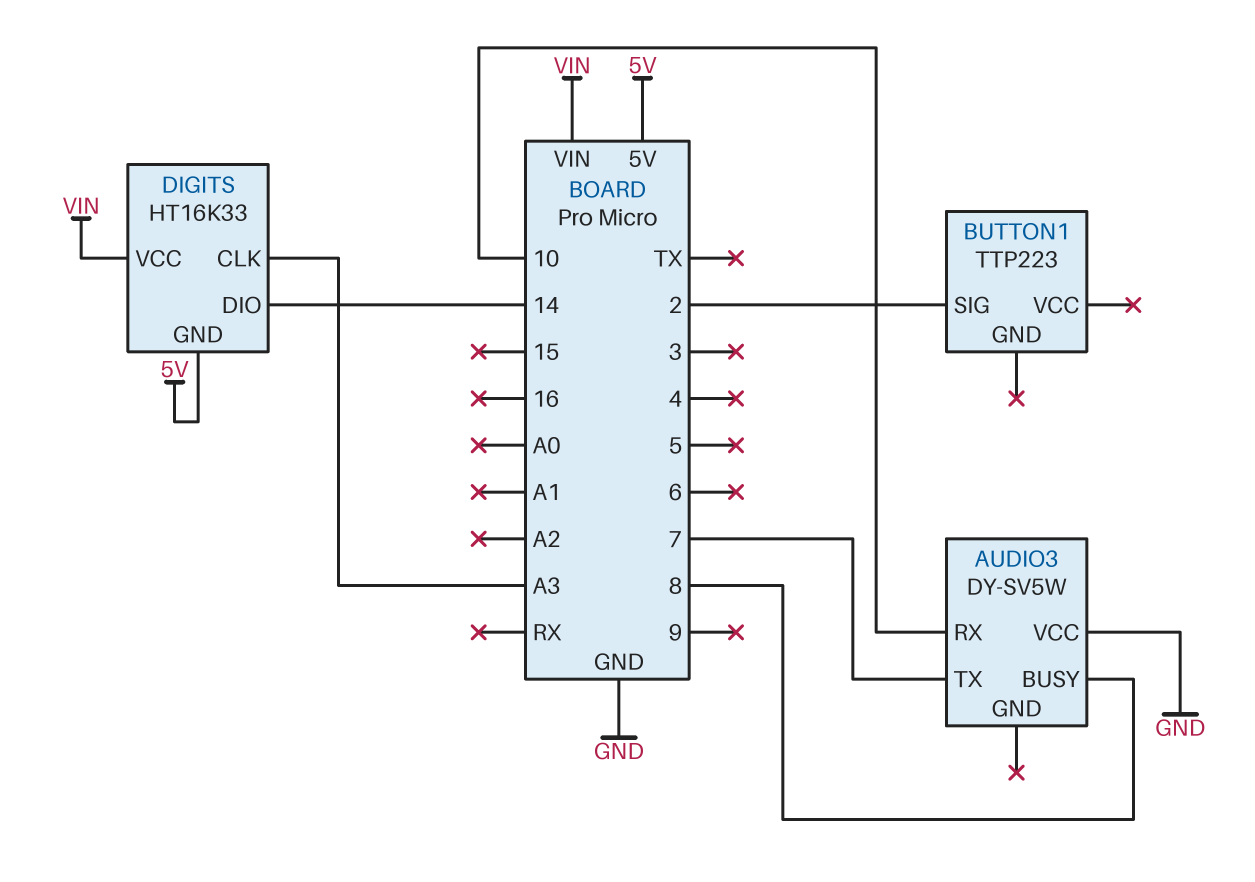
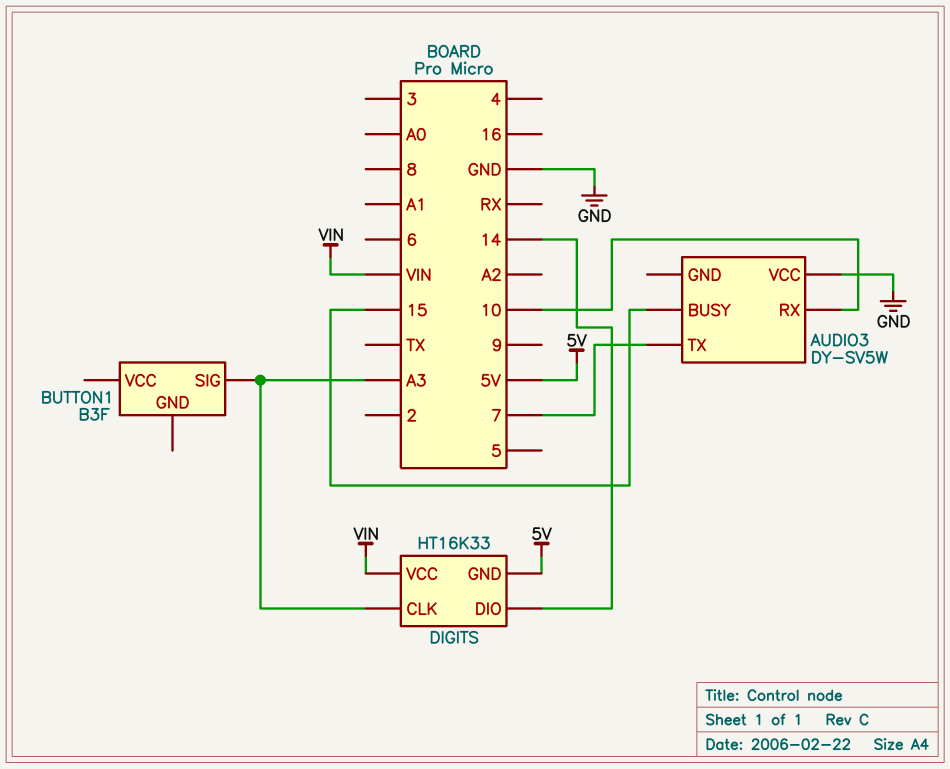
AUDIO3 pin BUSY: 8 -> 15
BUTTON1: TTP223 -> B3F
BUTTON1 pin SIG: 2 -> A3

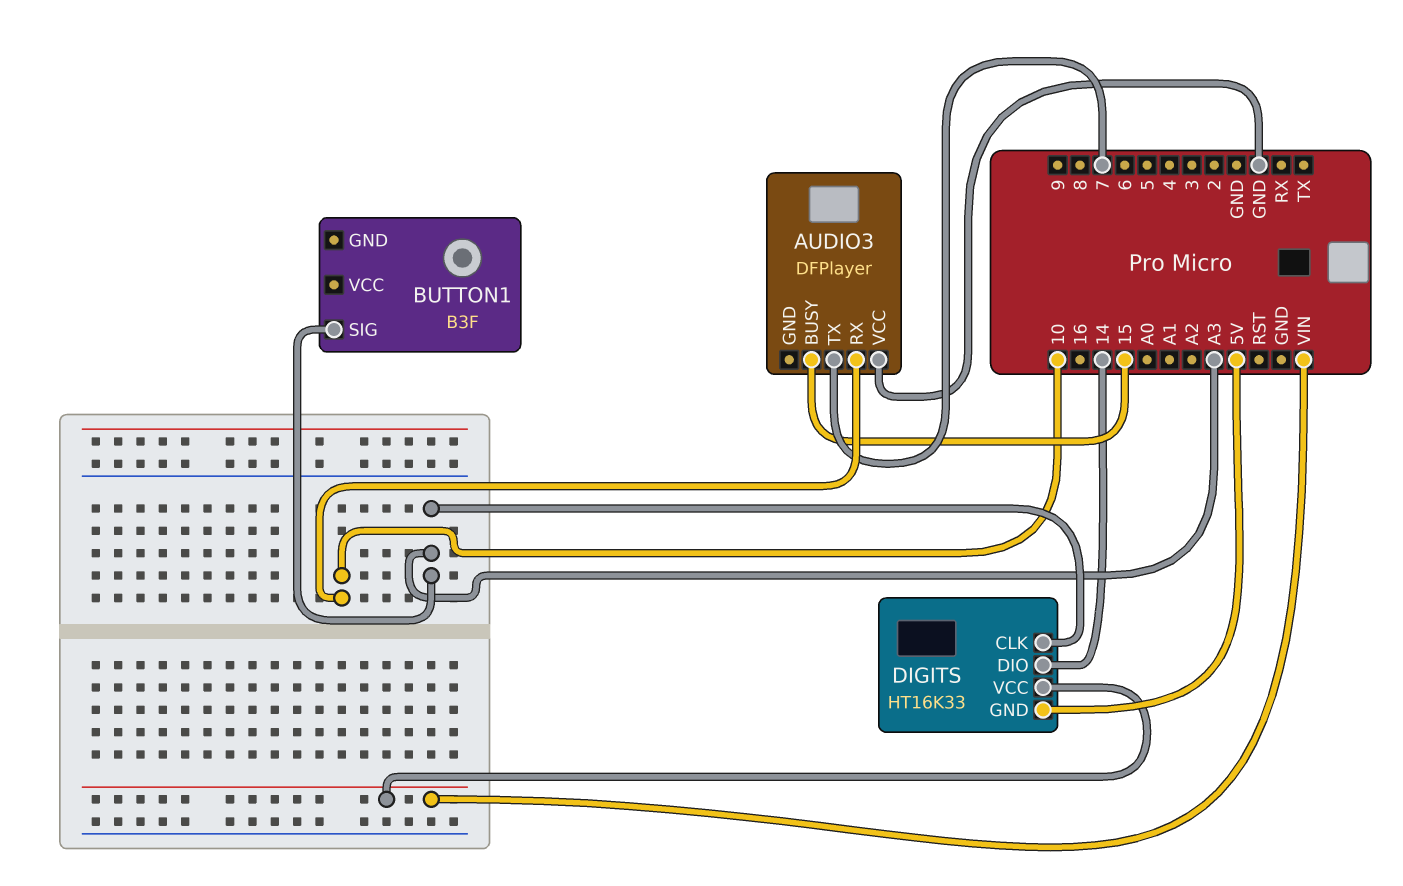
AUDIO3: DY-SV5W -> DFPlayer

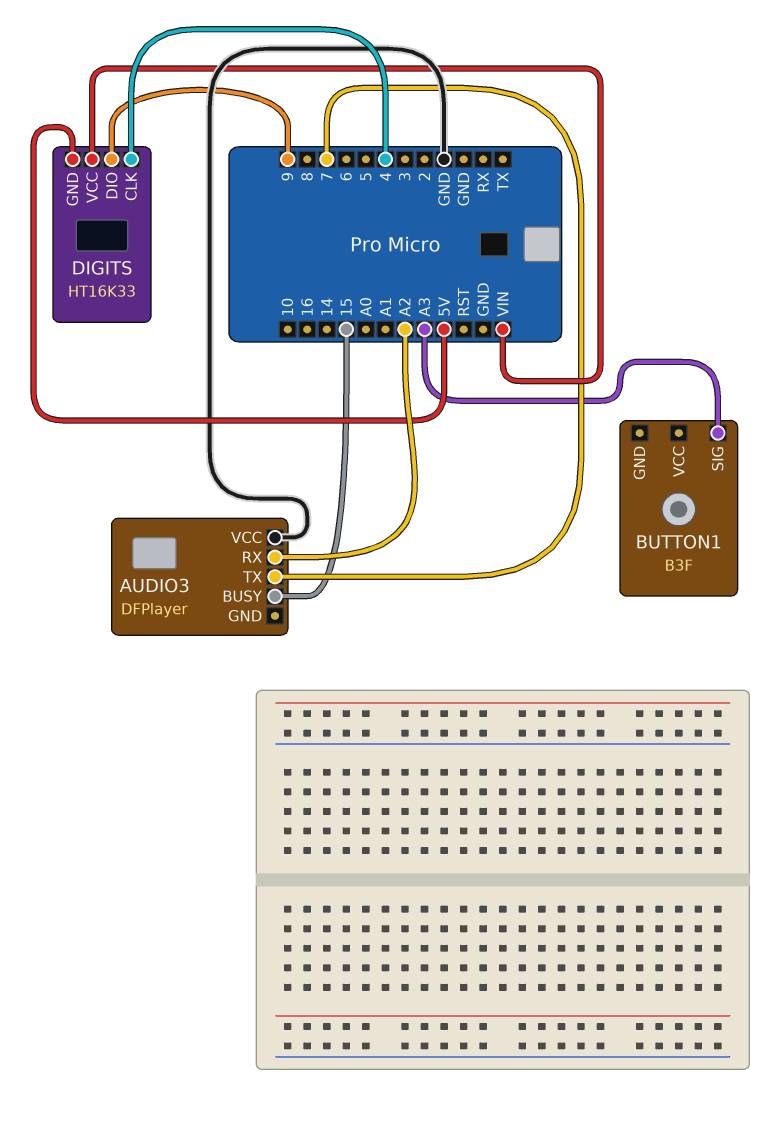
AUDIO3 pin RX: 10 -> A2
DIGITS pin CLK: A3 -> 4
DIGITS pin DIO: 14 -> 9

